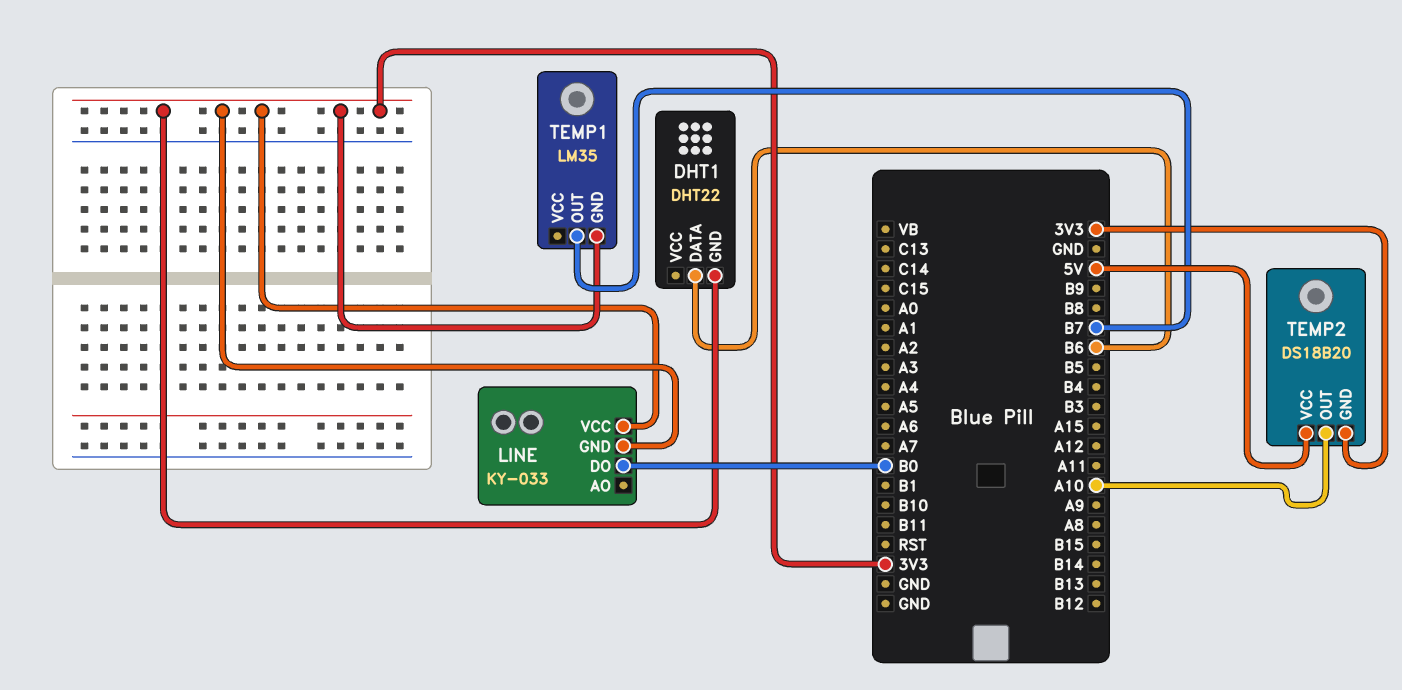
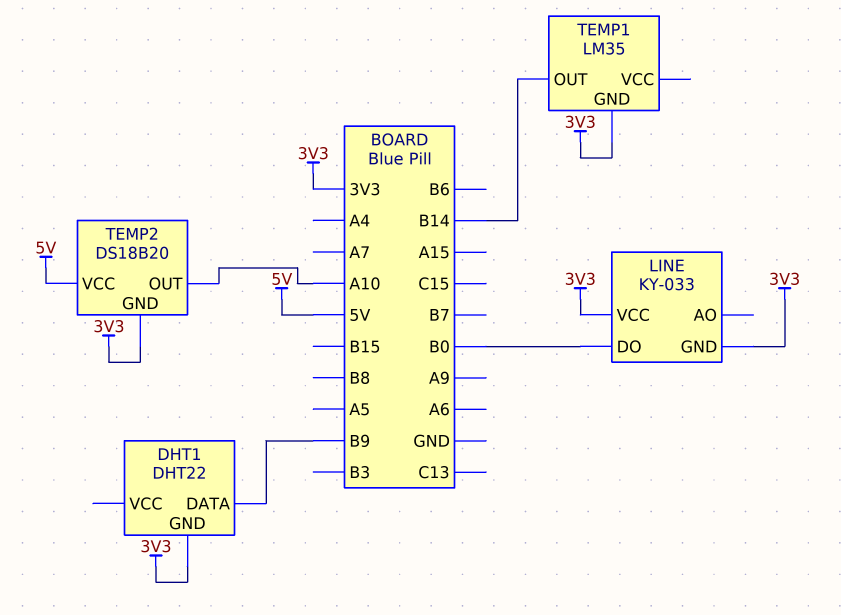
DHT1 pin DATA: B6 -> B9
TEMP1 pin OUT: B7 -> B14

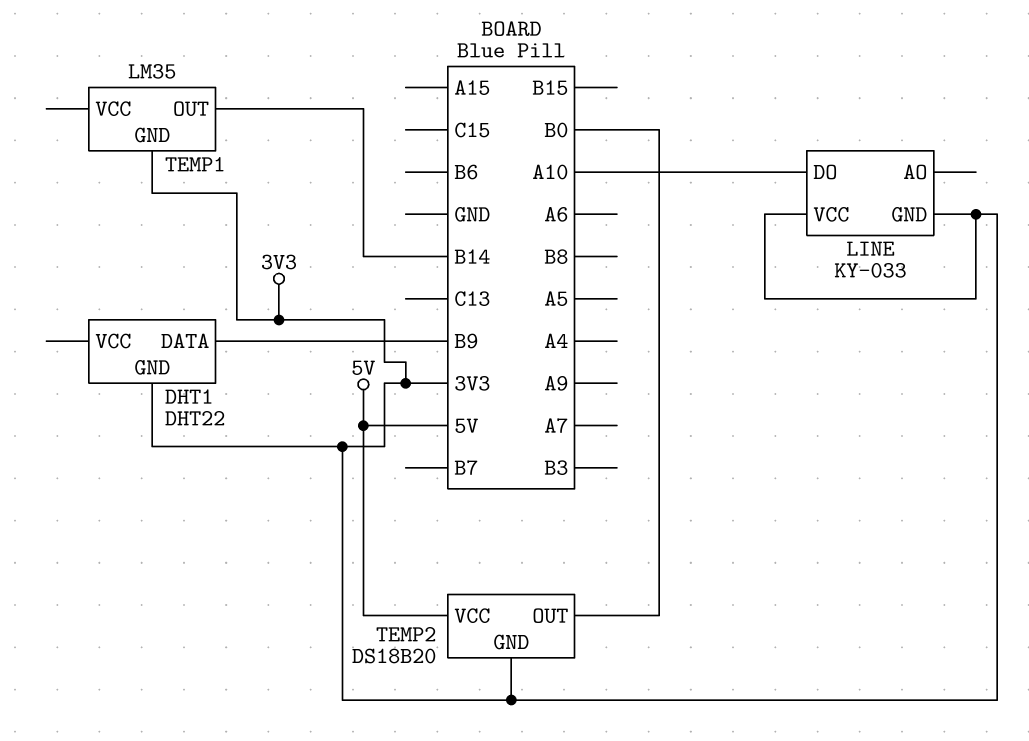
LINE pin DO: B0 -> A10
TEMP2 pin OUT: A10 -> B0

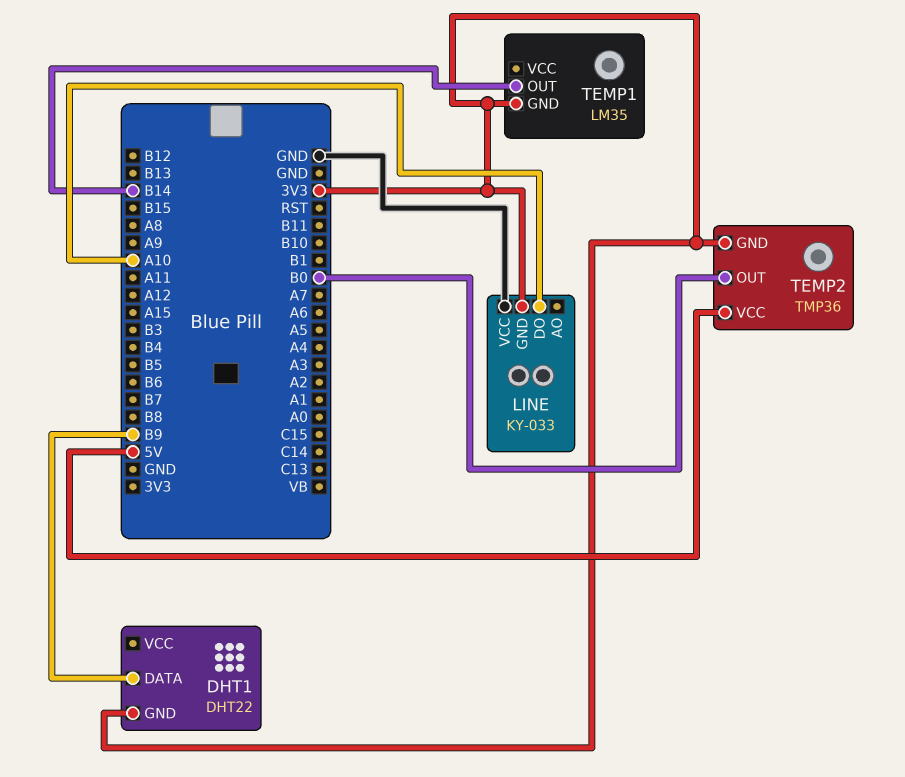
LINE pin VCC: 3V3 -> GND
TEMP2: DS18B20 -> TMP36

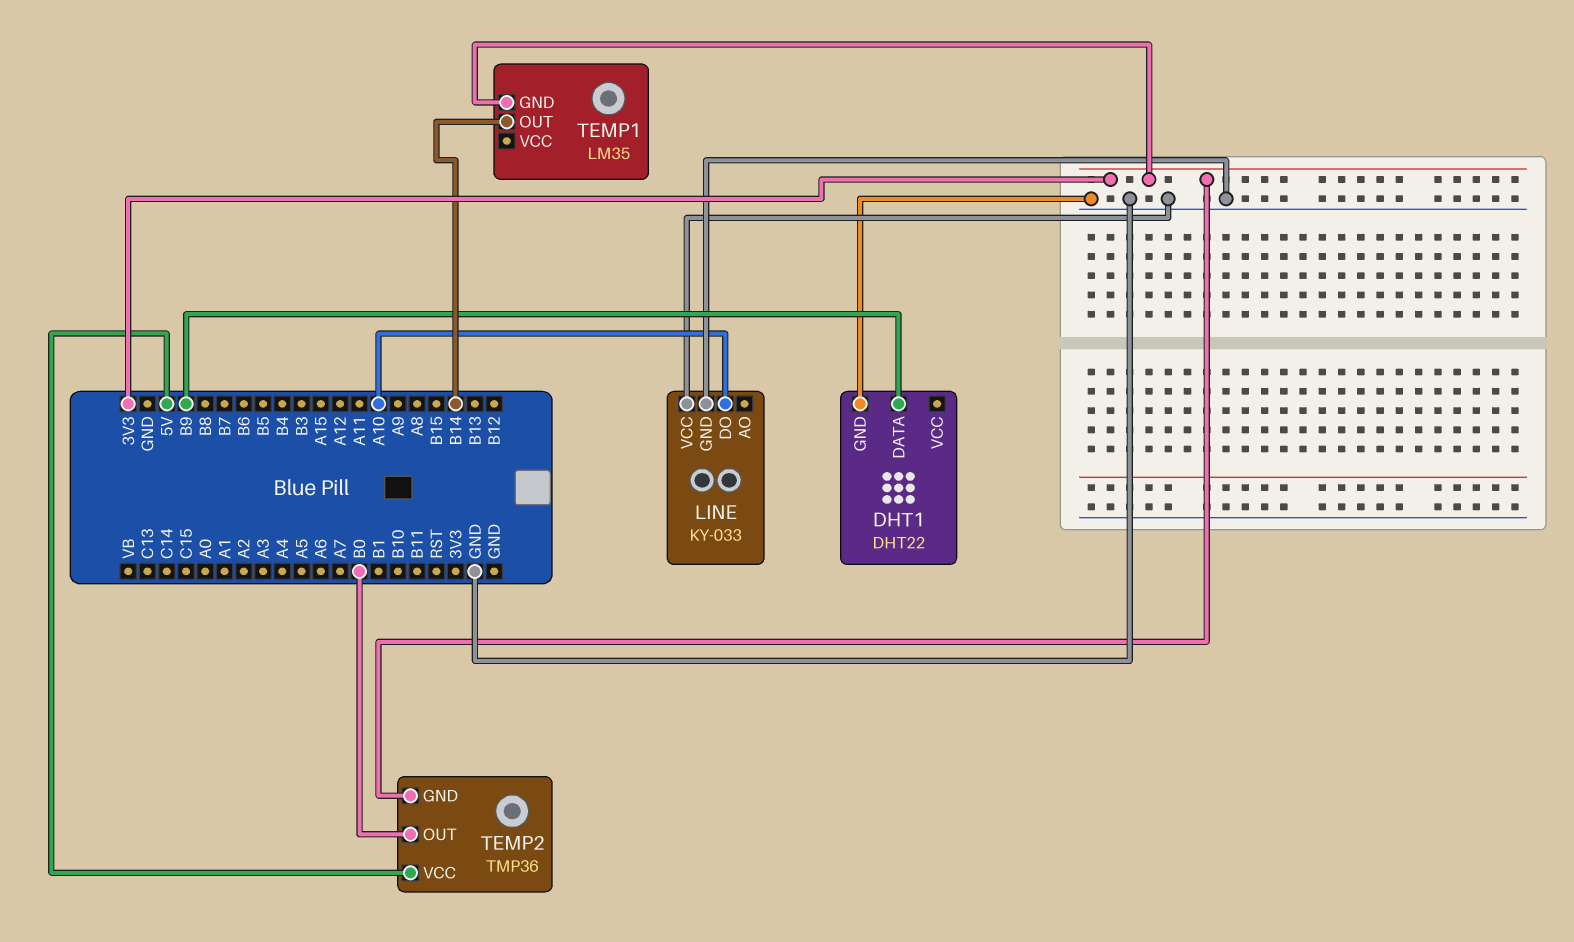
DHT1 pin GND: 3V3 -> GND
LINE pin GND: 3V3 -> GND

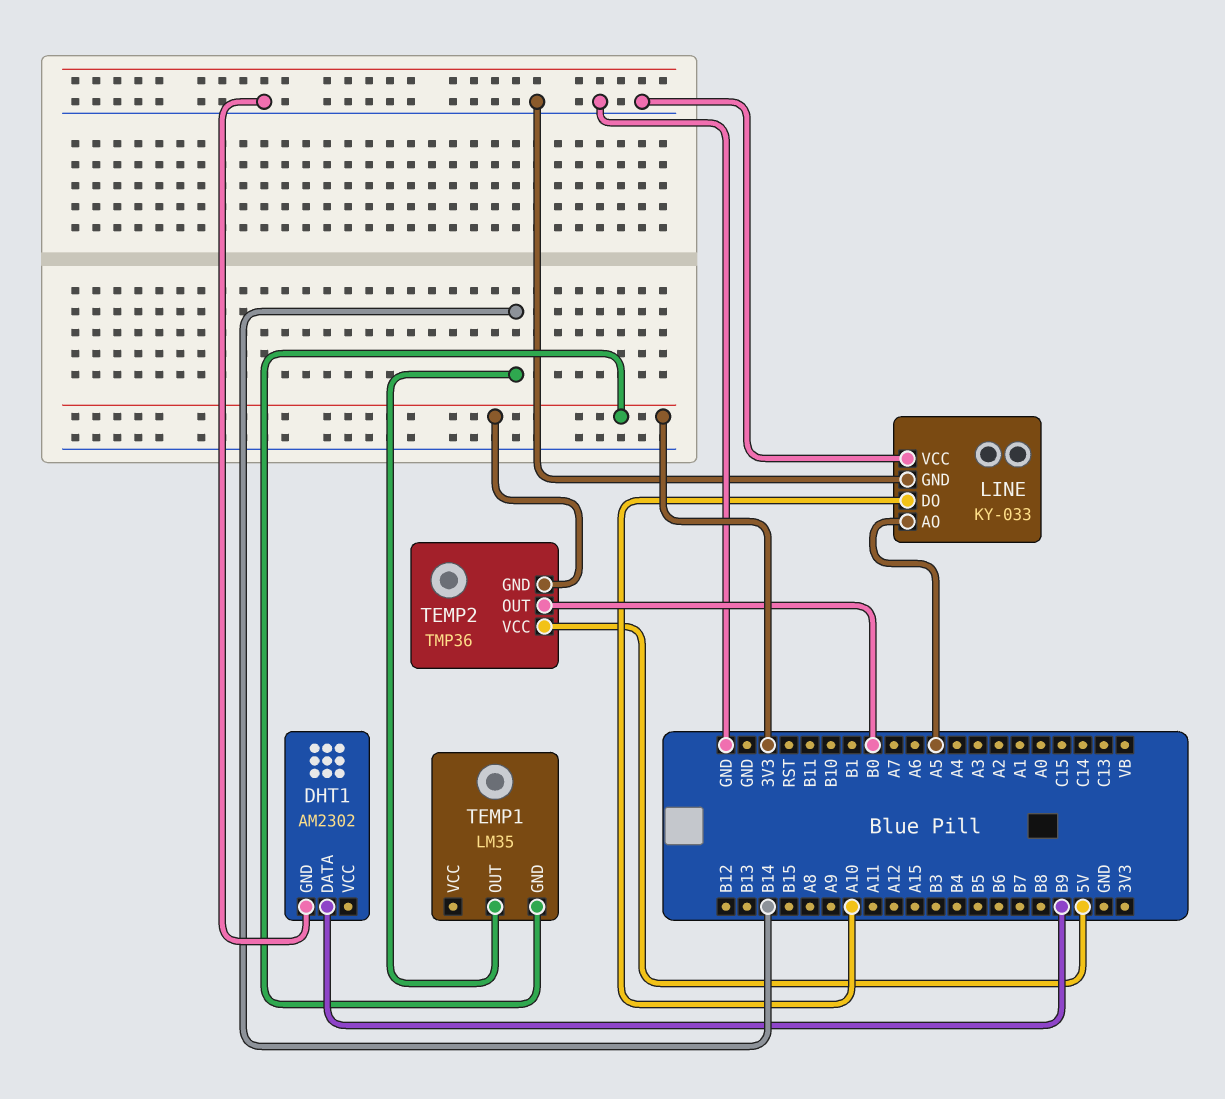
DHT1: DHT22 -> AM2302
LINE pin AO: none -> A5

